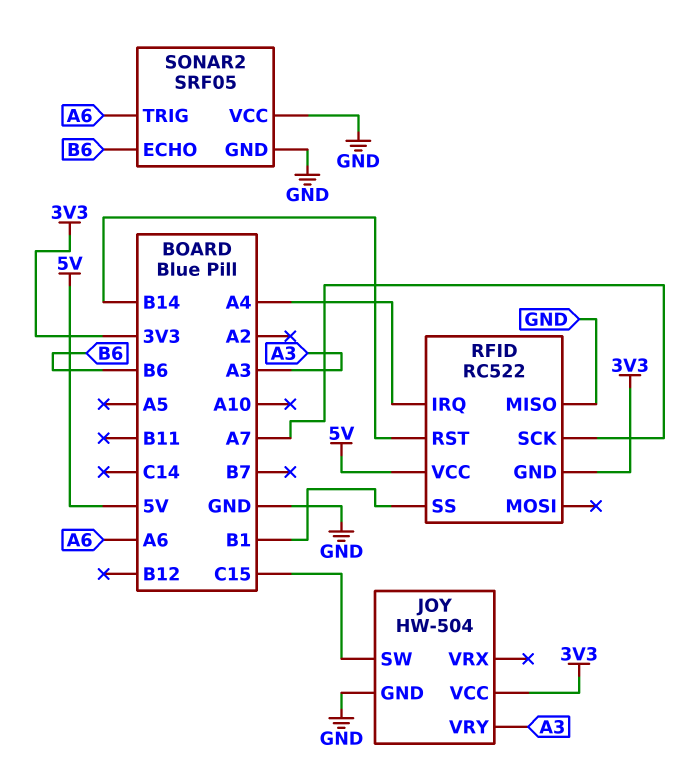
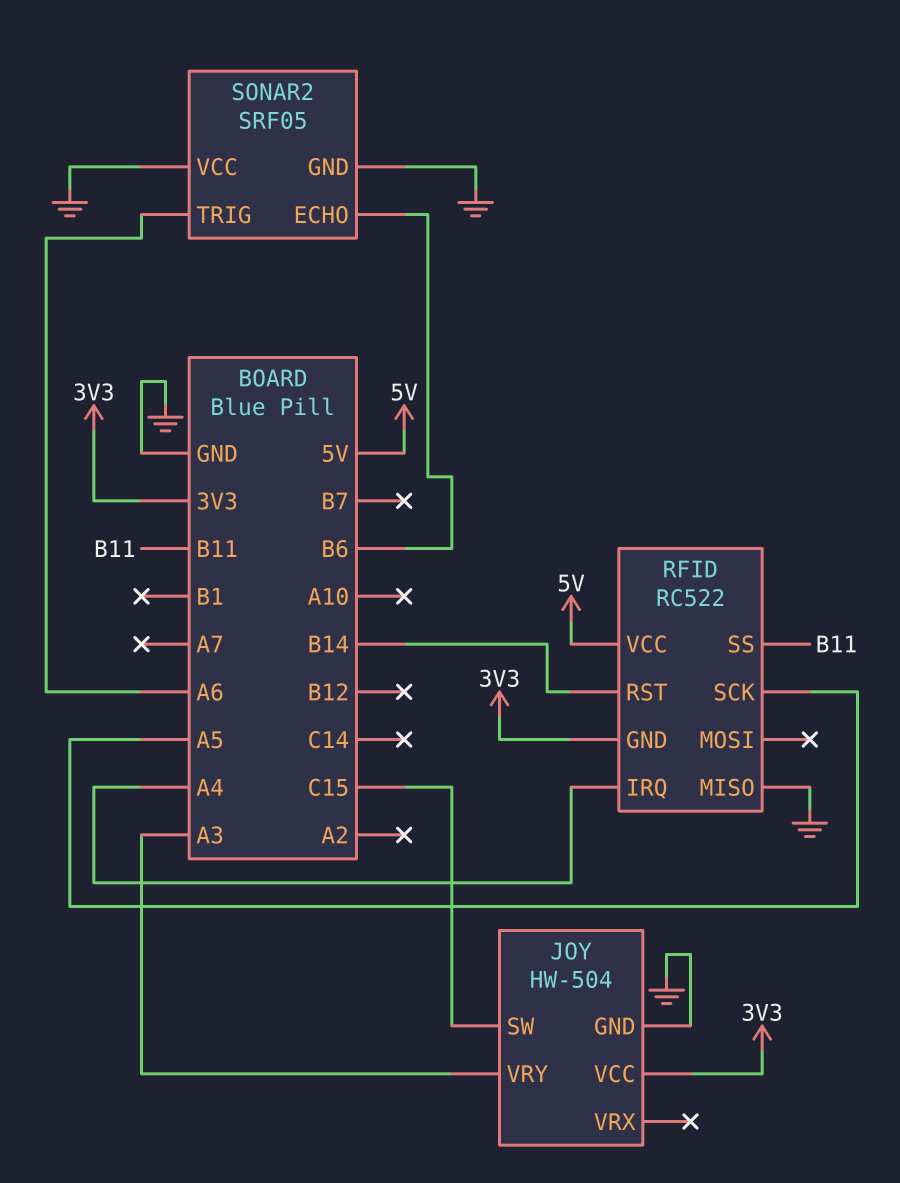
RFID pin SCK: A7 -> A5
RFID pin SS: B1 -> B11

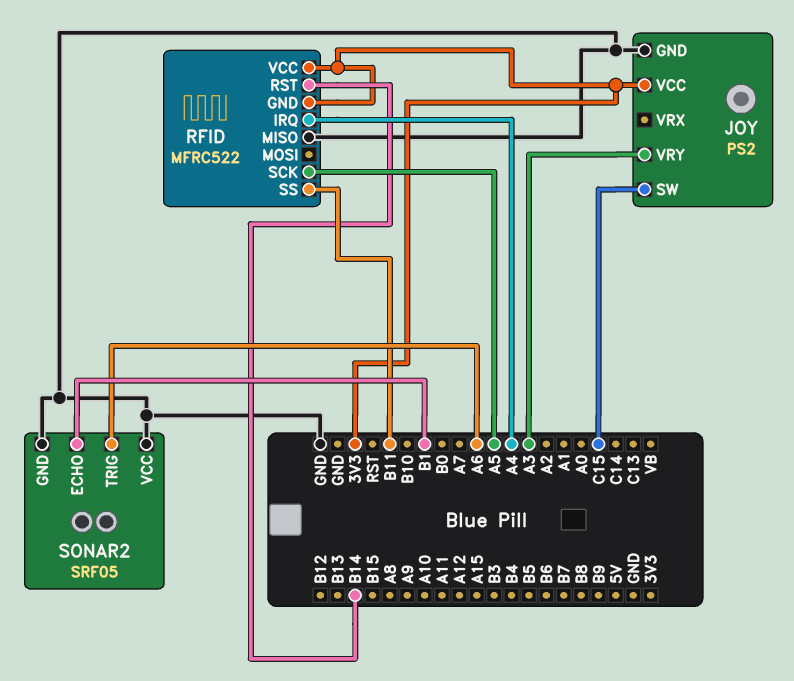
JOY: HW-504 -> PS2
RFID: RC522 -> MFRC522
RFID pin VCC: 5V -> 3V3
SONAR2 pin ECHO: B6 -> B1

